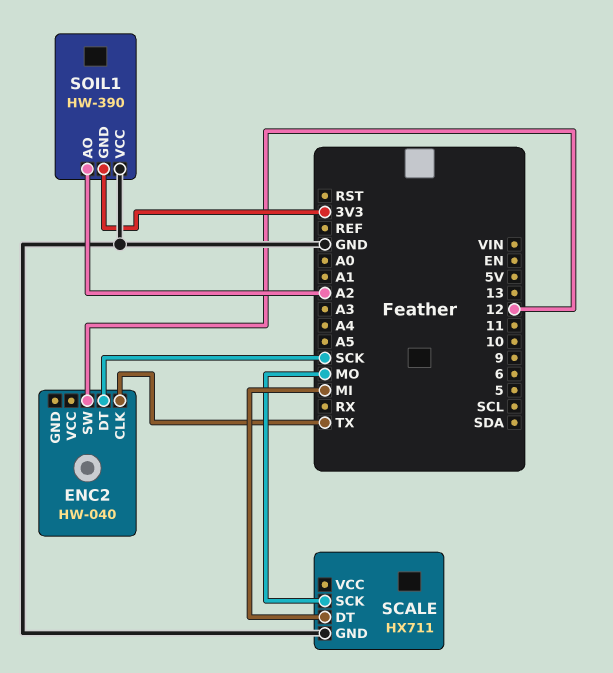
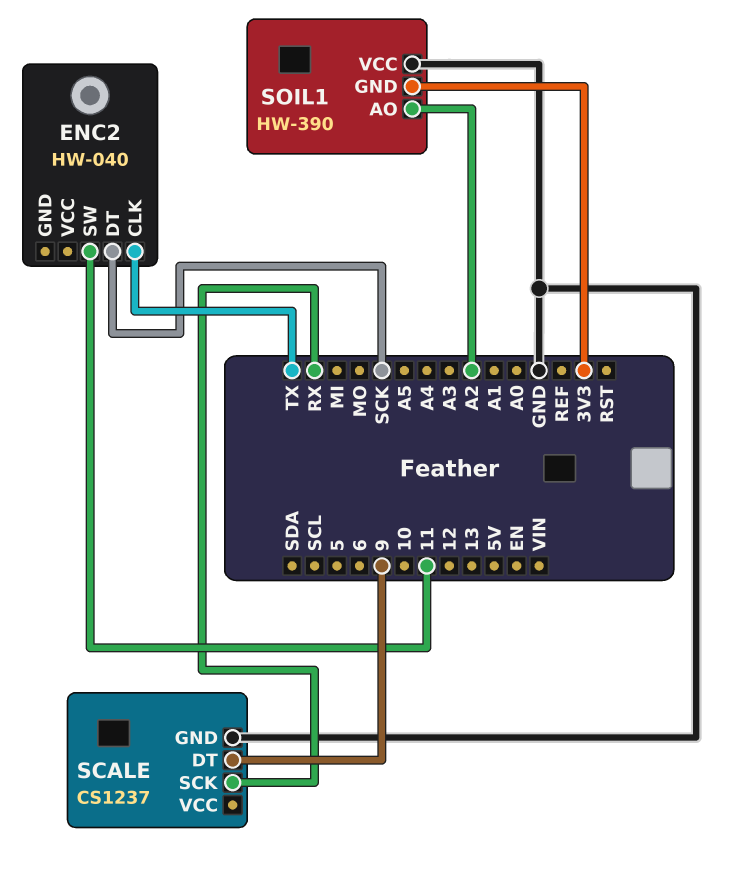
ENC2 pin SW: 12 -> 11
SCALE: HX711 -> CS1237
SCALE pin DT: MI -> 9
SCALE pin SCK: MO -> RX

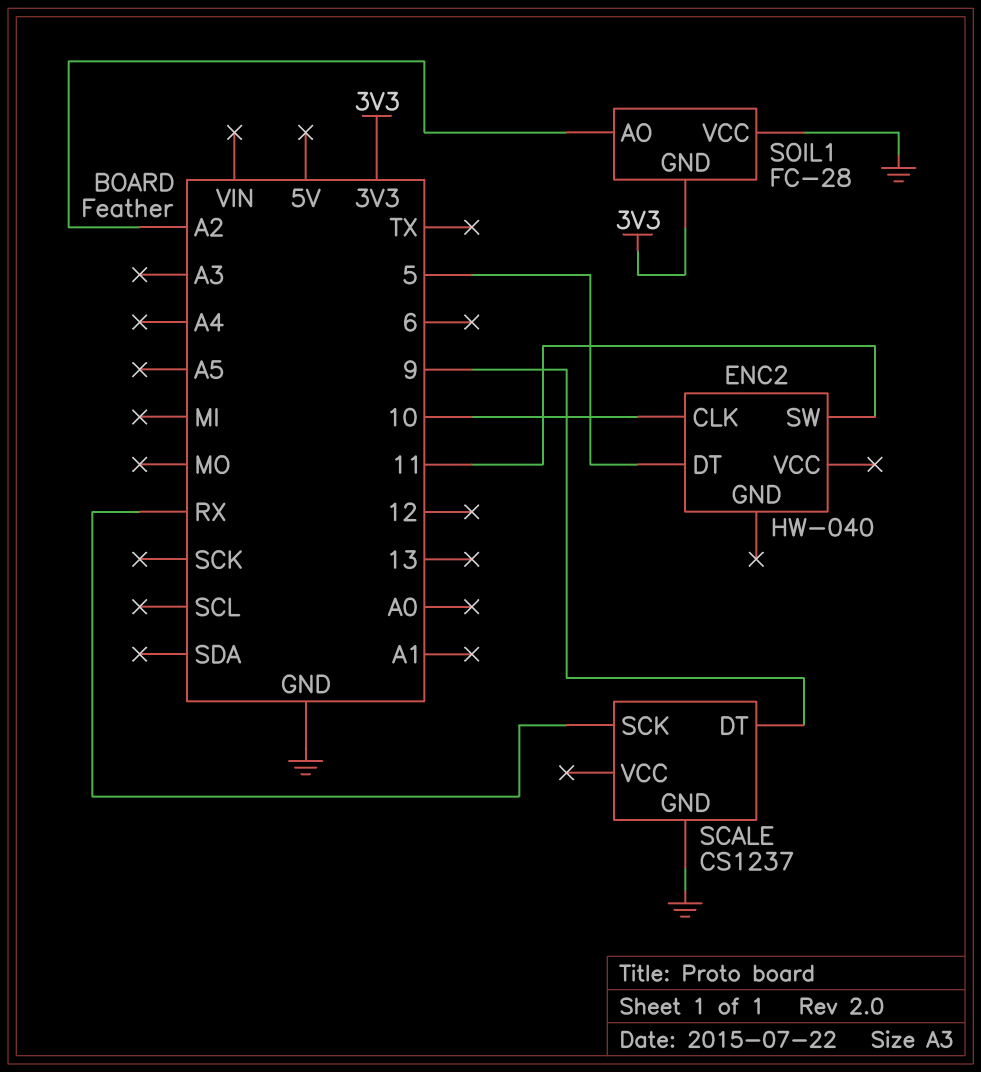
ENC2 pin CLK: TX -> 10
ENC2 pin DT: SCK -> 5
SOIL1: HW-390 -> FC-28

